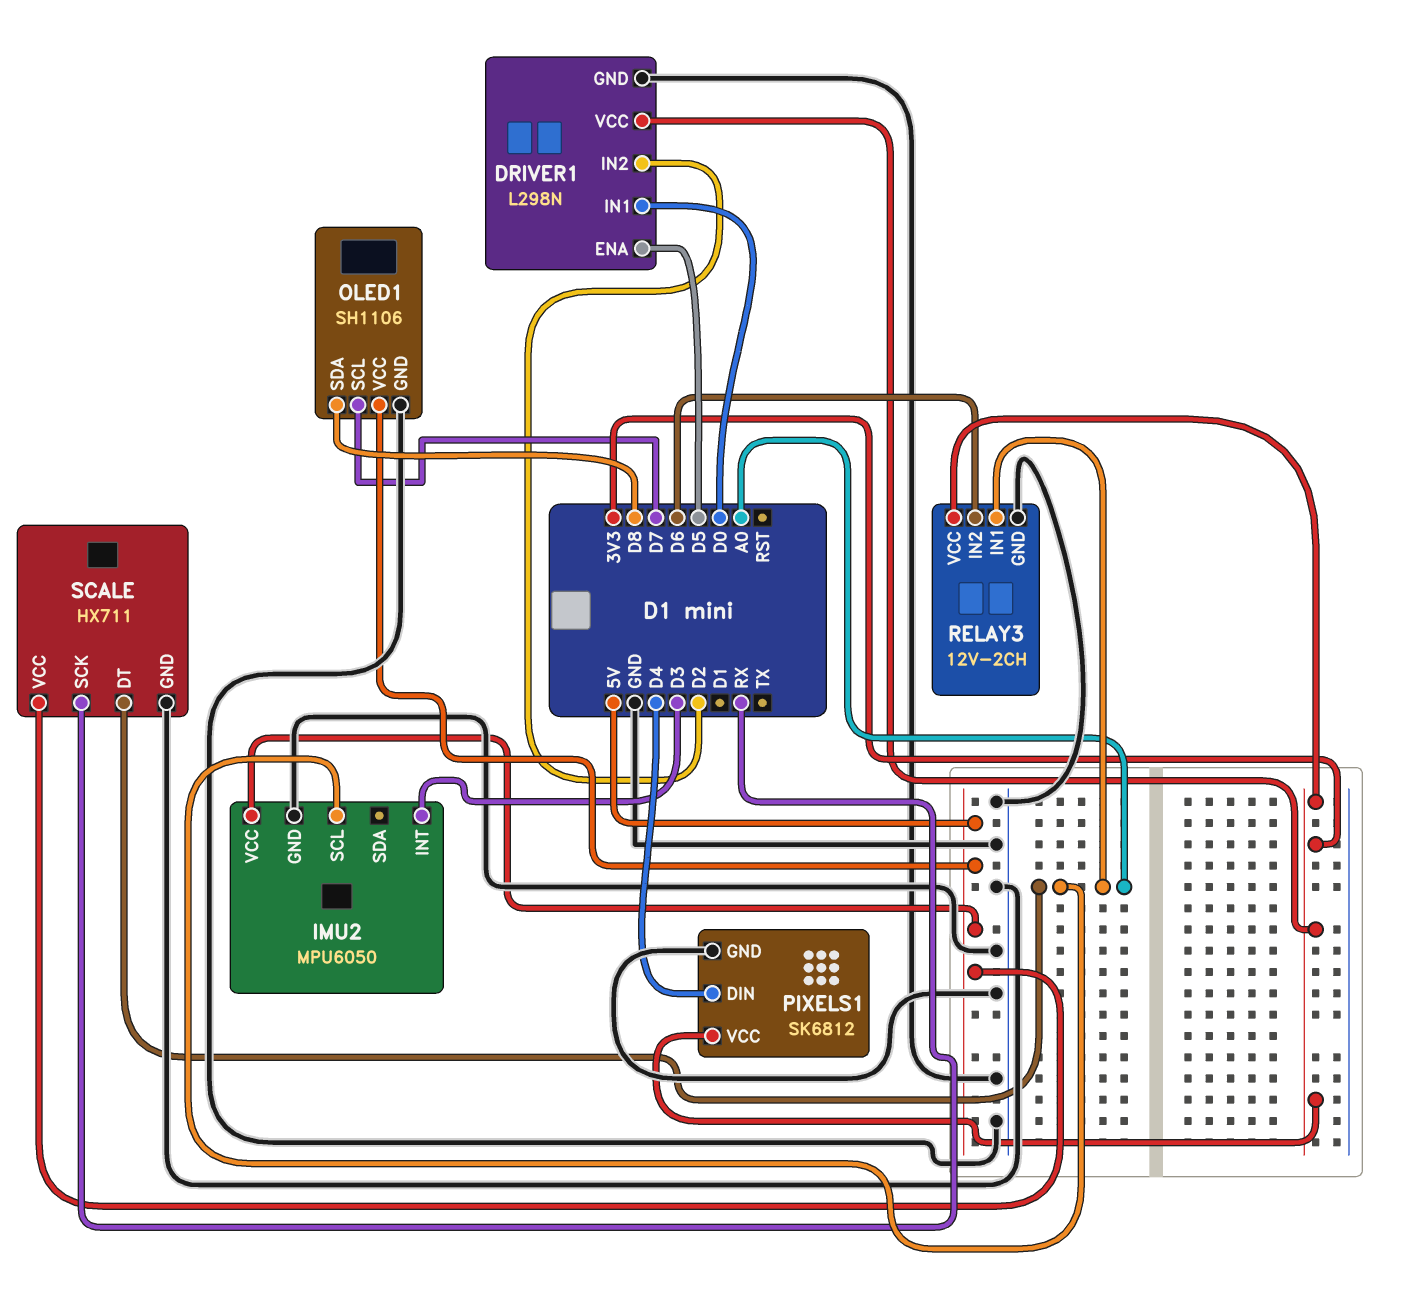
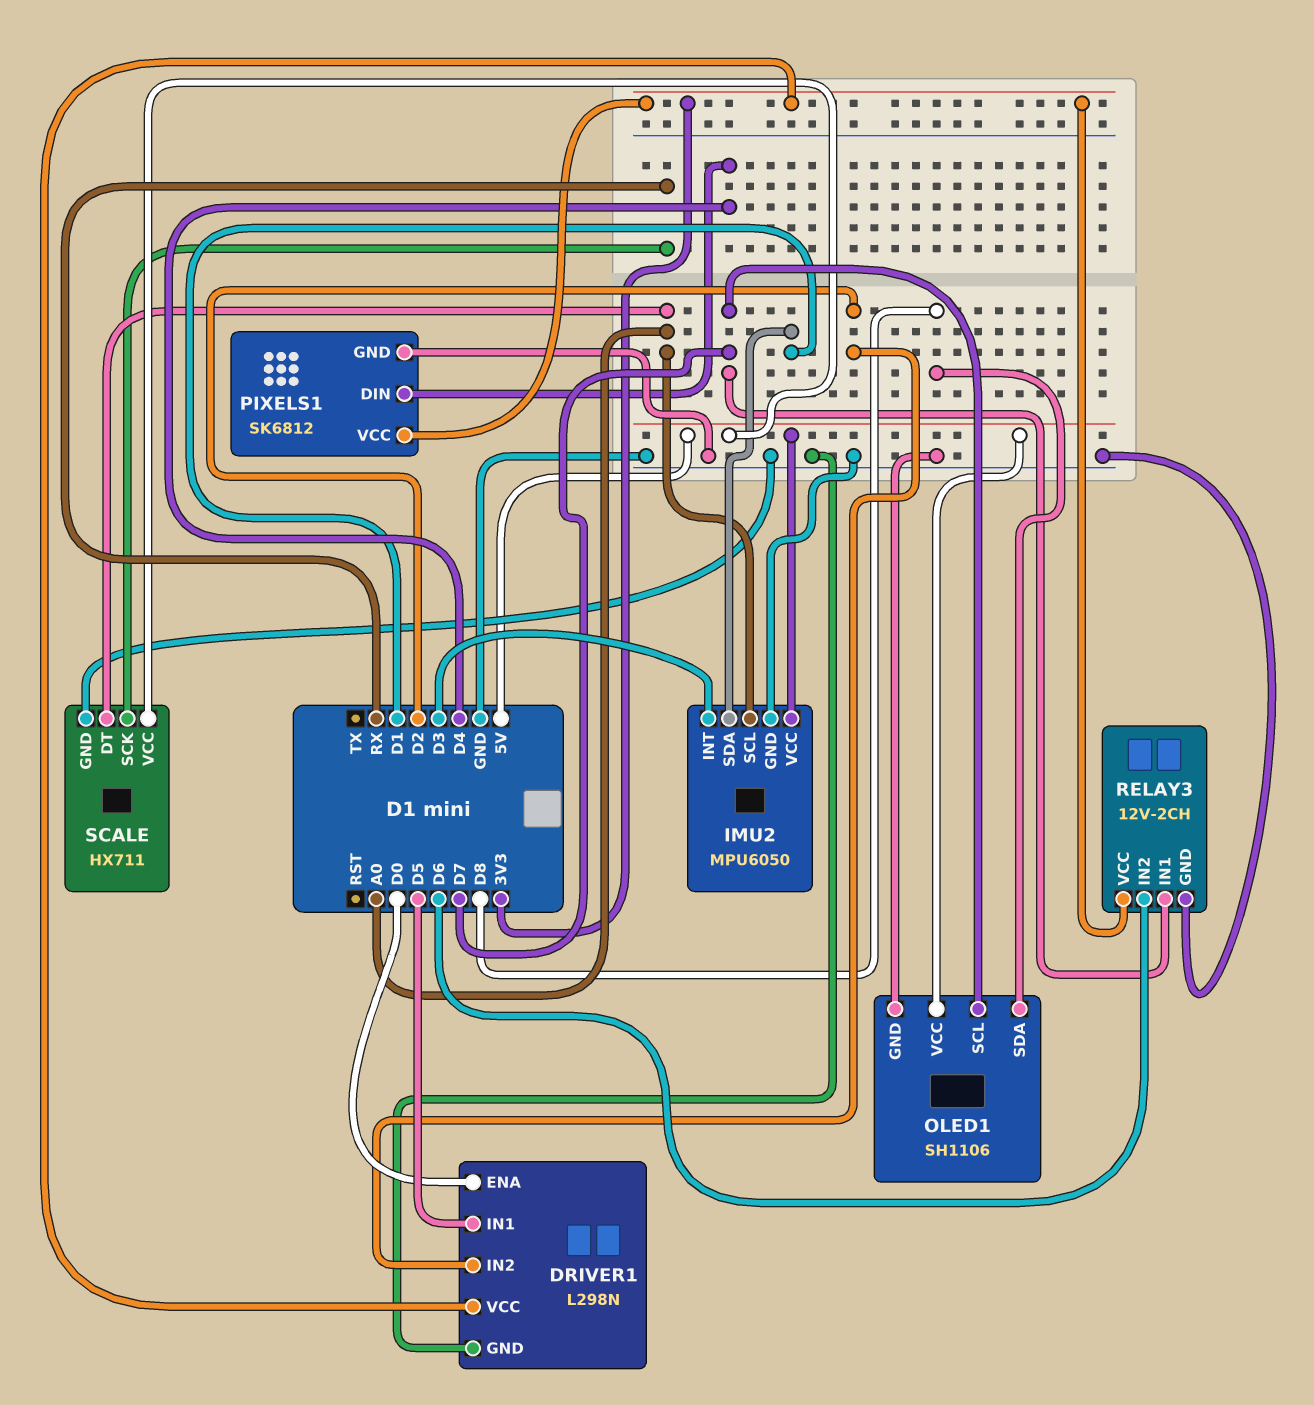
DRIVER1 pin ENA: D5 -> D0
DRIVER1 pin IN1: D0 -> D5
IMU2 pin SDA: none -> D1
RELAY3 pin IN1: A0 -> D7

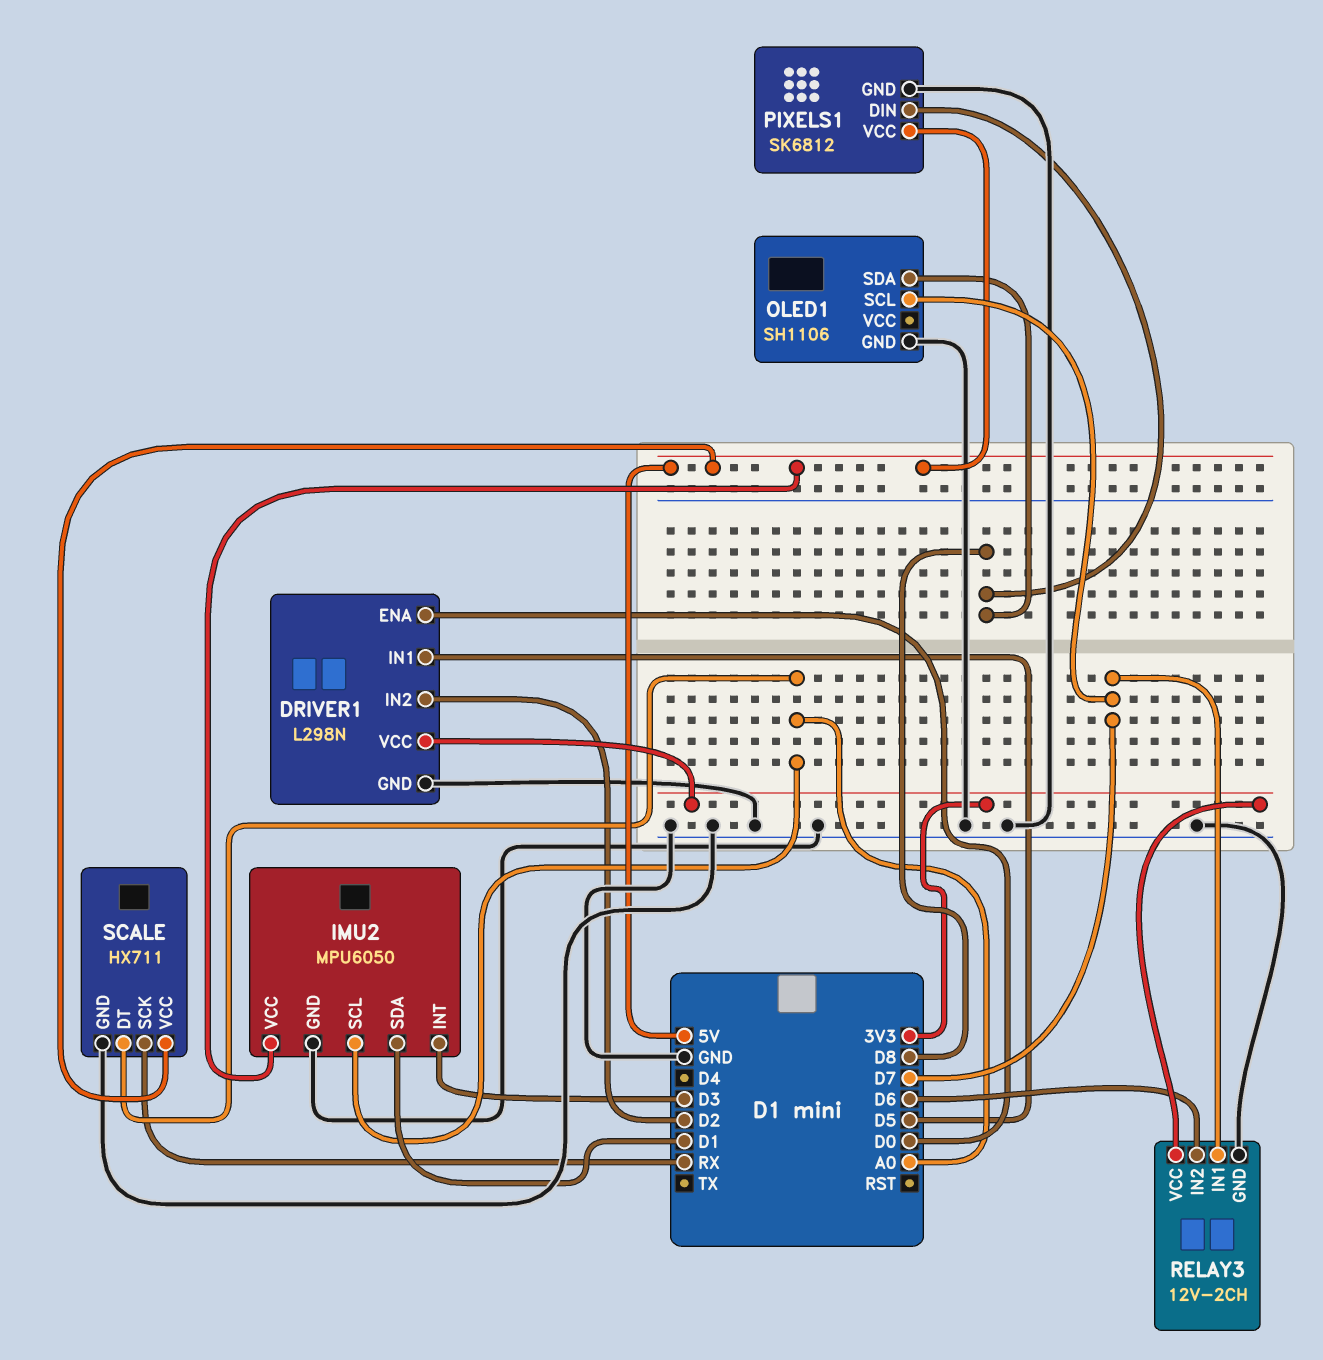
OLED1 pin VCC: 5V -> none
PIXELS1 pin DIN: D4 -> D8
PIXELS1 pin VCC: 3V3 -> 5V

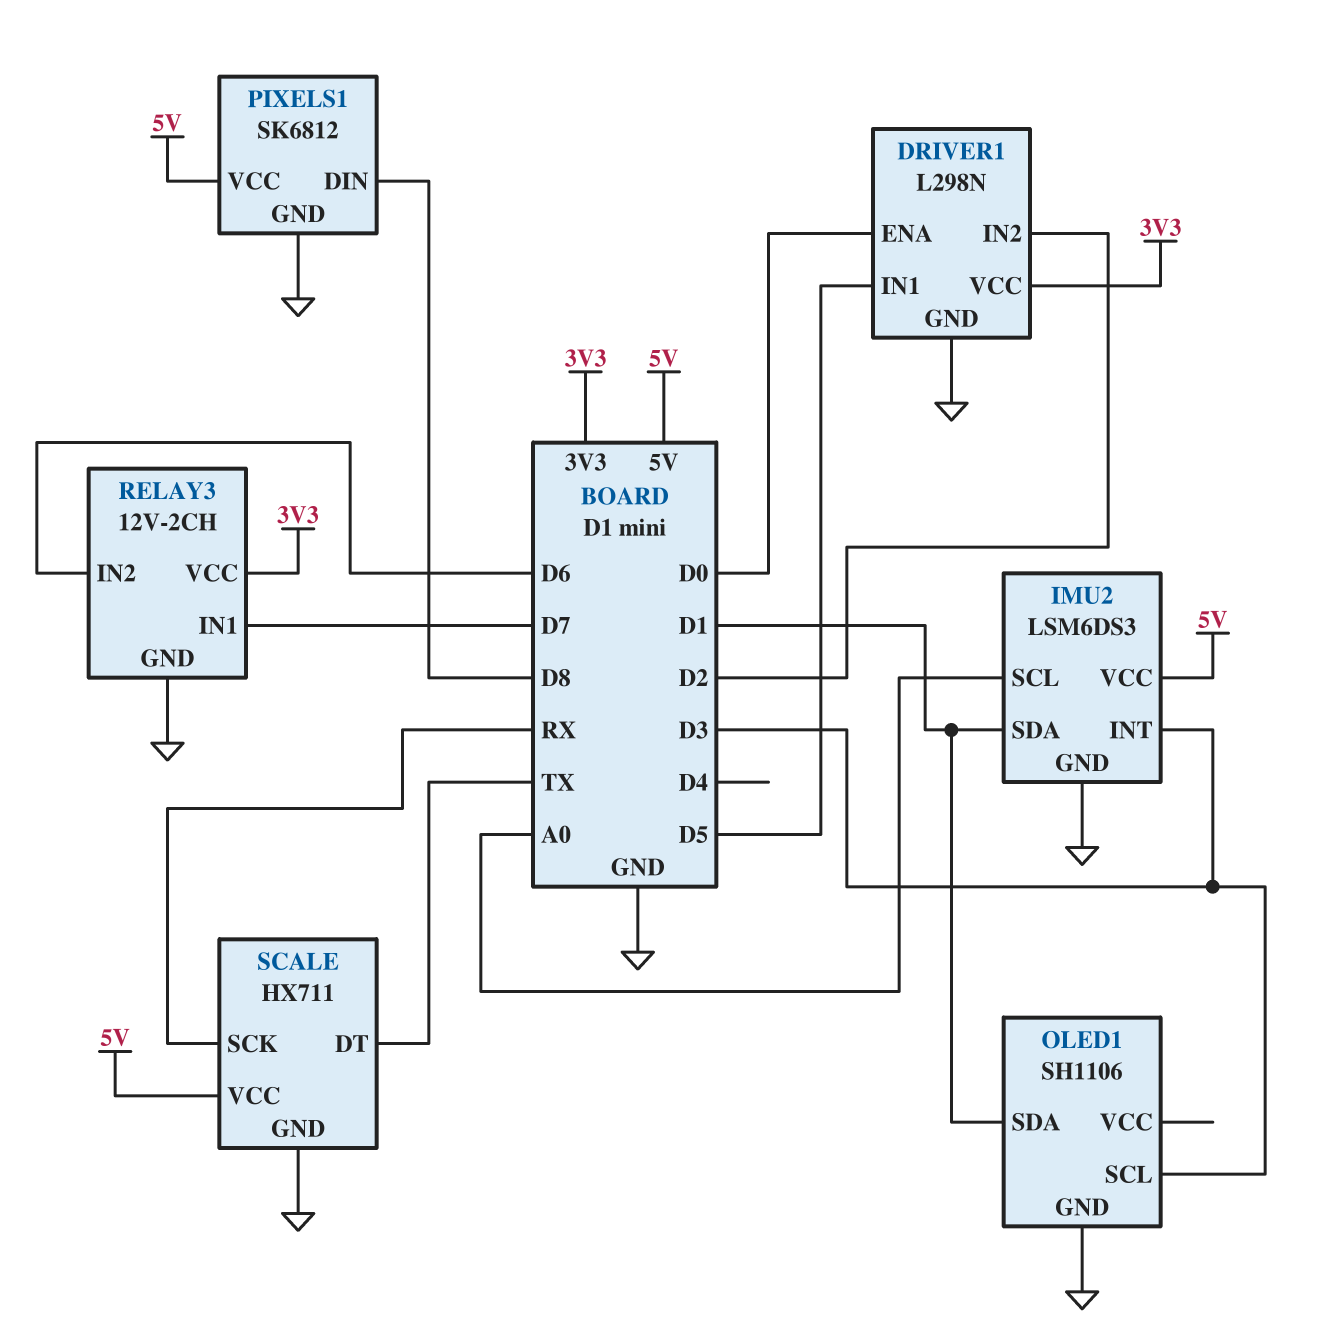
IMU2: MPU6050 -> LSM6DS3
OLED1 pin SCL: D7 -> D3
OLED1 pin SDA: D8 -> D1
SCALE pin DT: A0 -> TX

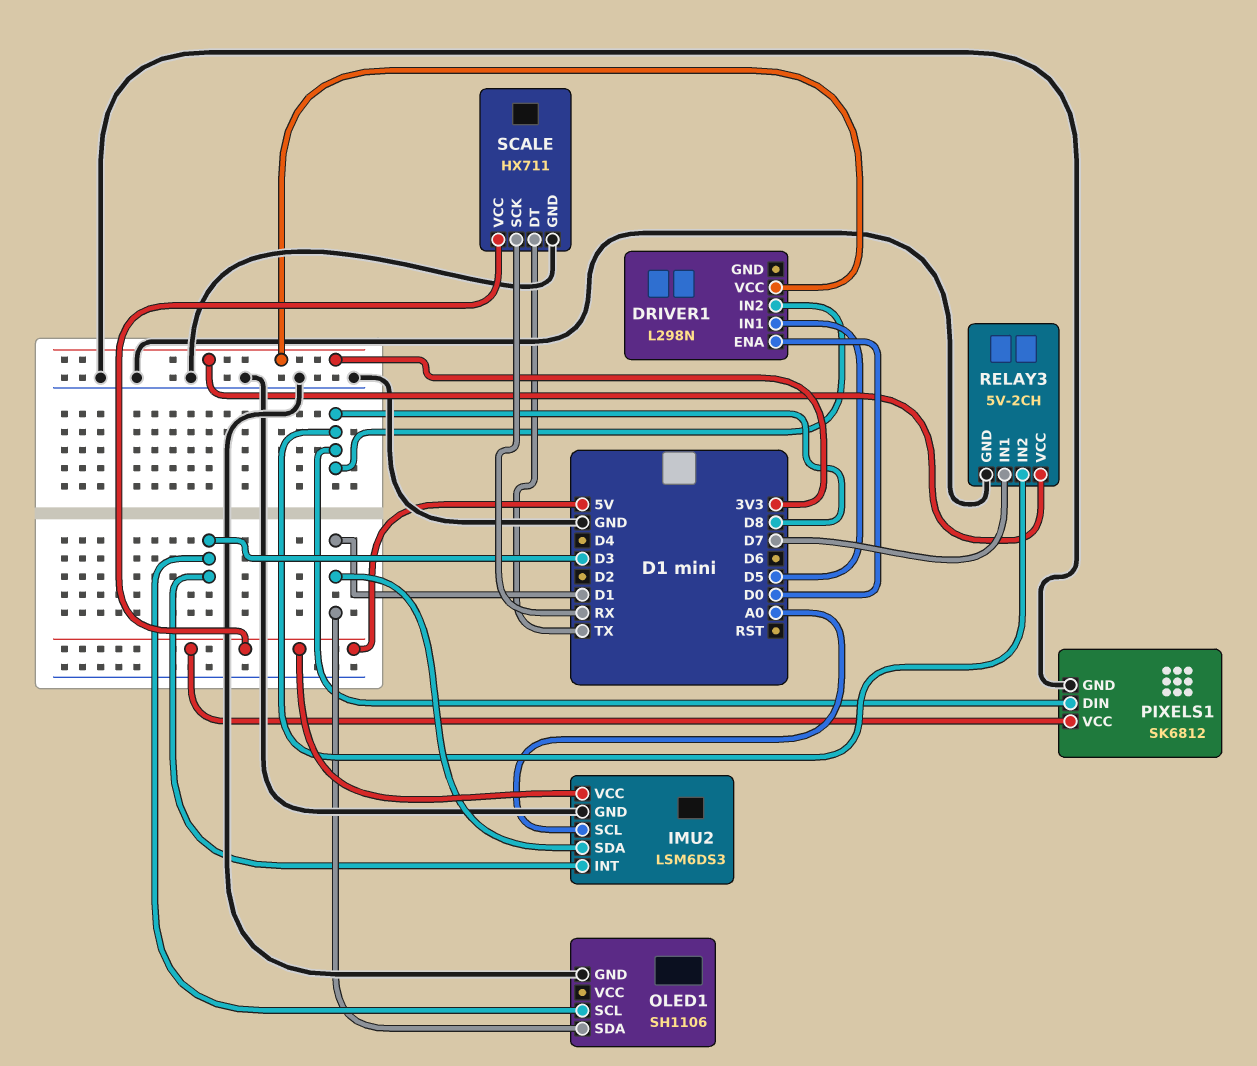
DRIVER1 pin GND: GND -> none
DRIVER1 pin IN2: D2 -> D8
RELAY3: 12V-2CH -> 5V-2CH
RELAY3 pin IN2: D6 -> D8

